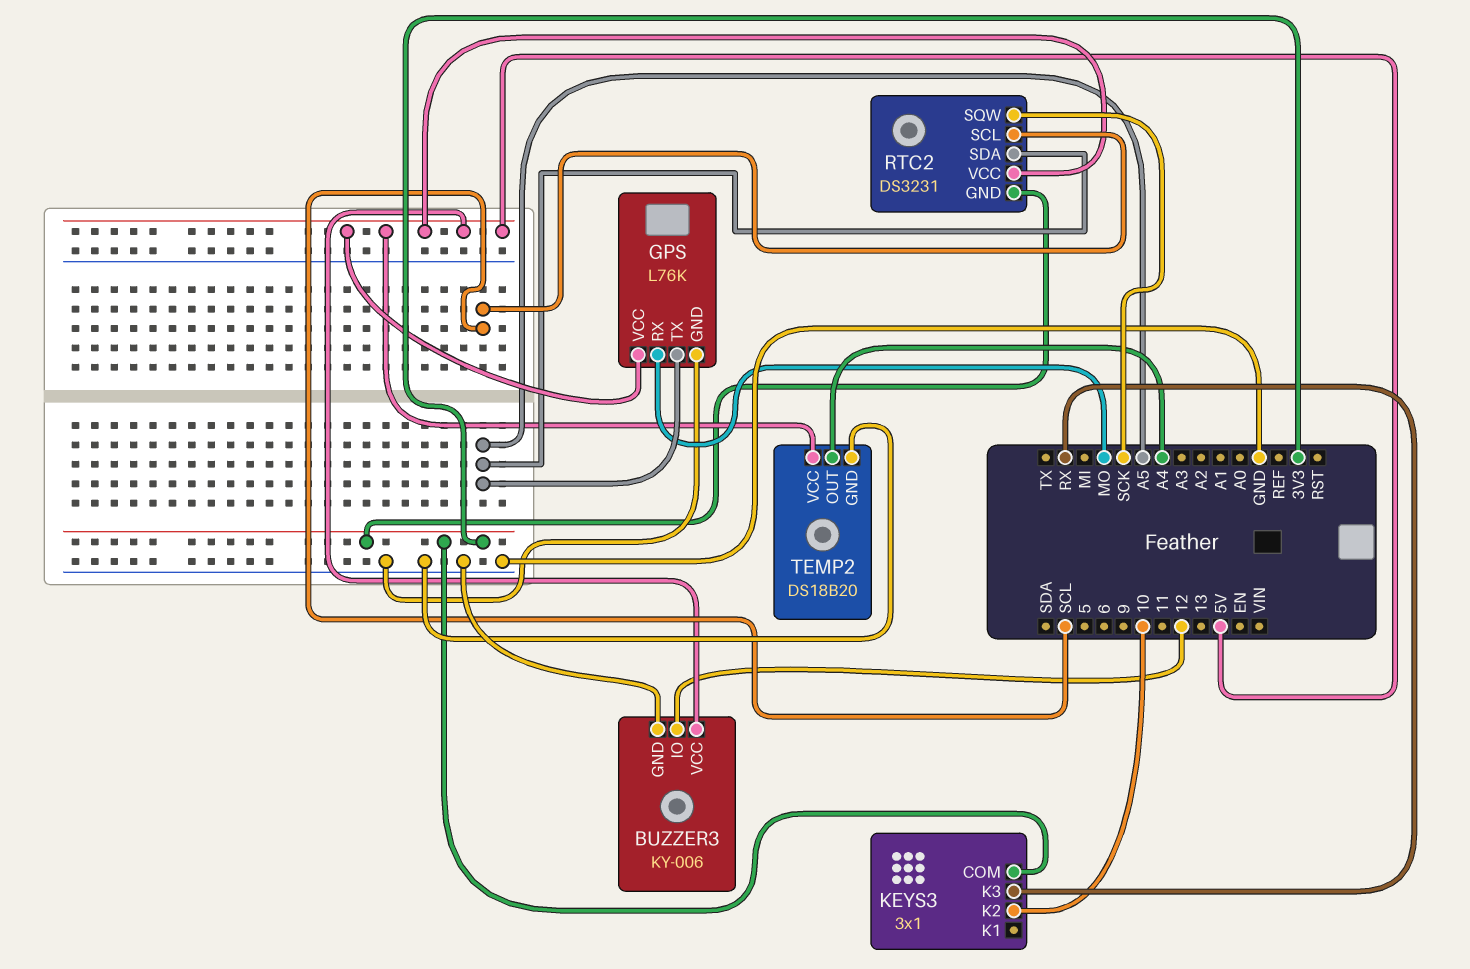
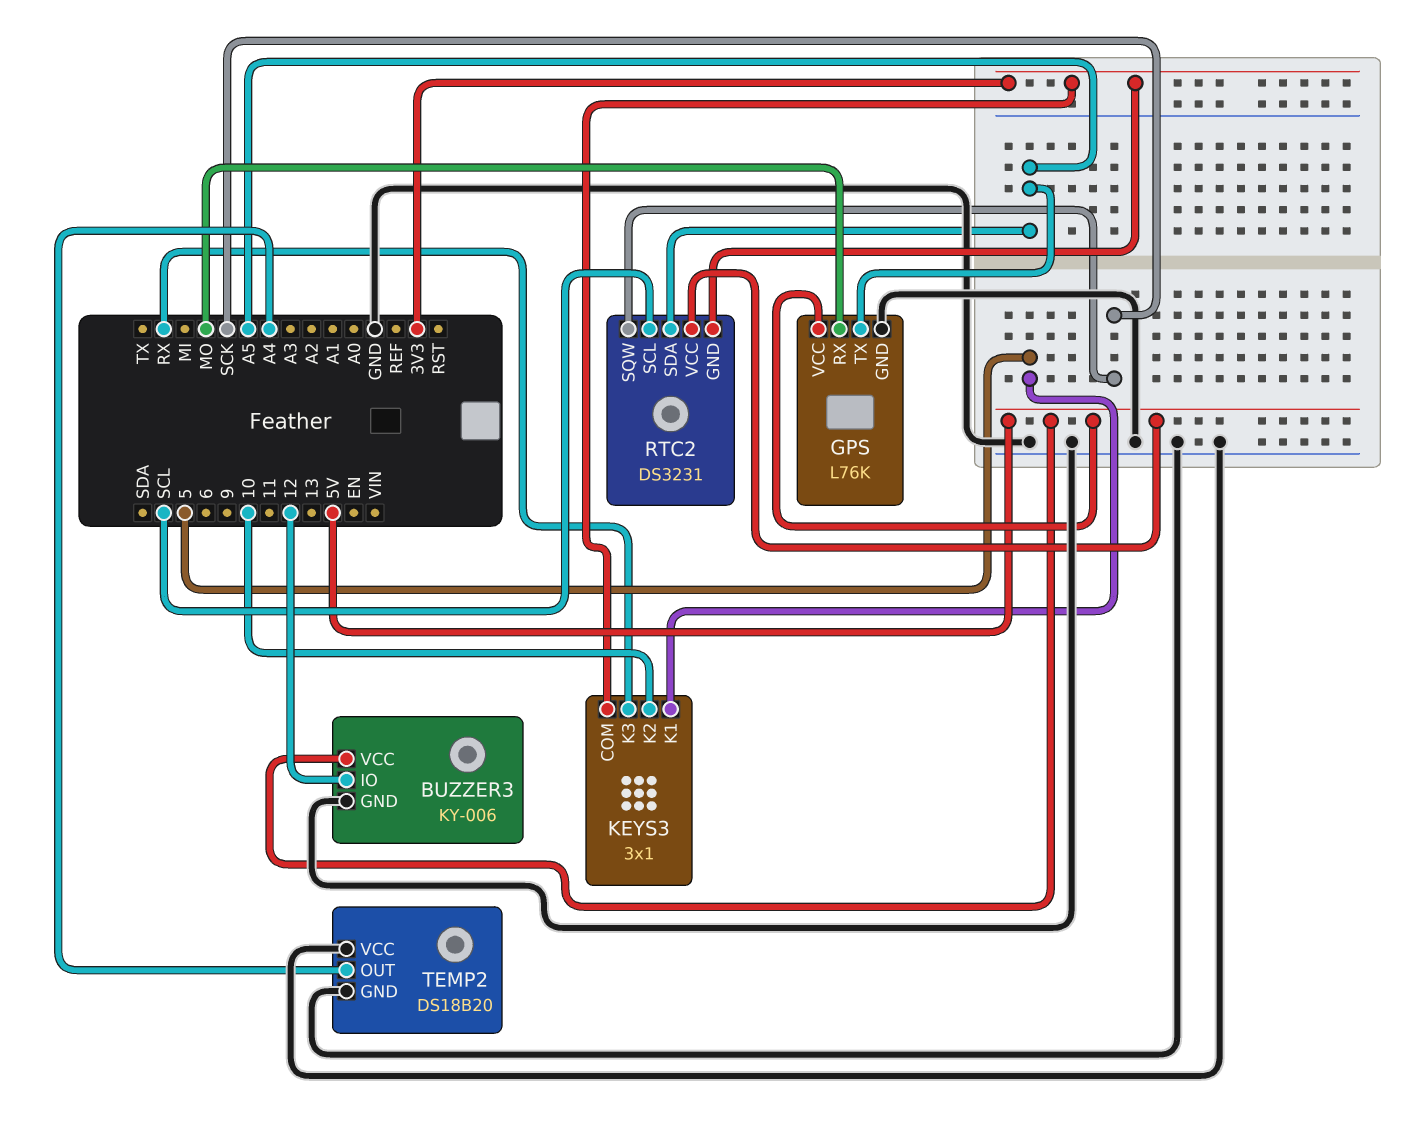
KEYS3 pin K1: none -> 5
TEMP2 pin VCC: 5V -> GND

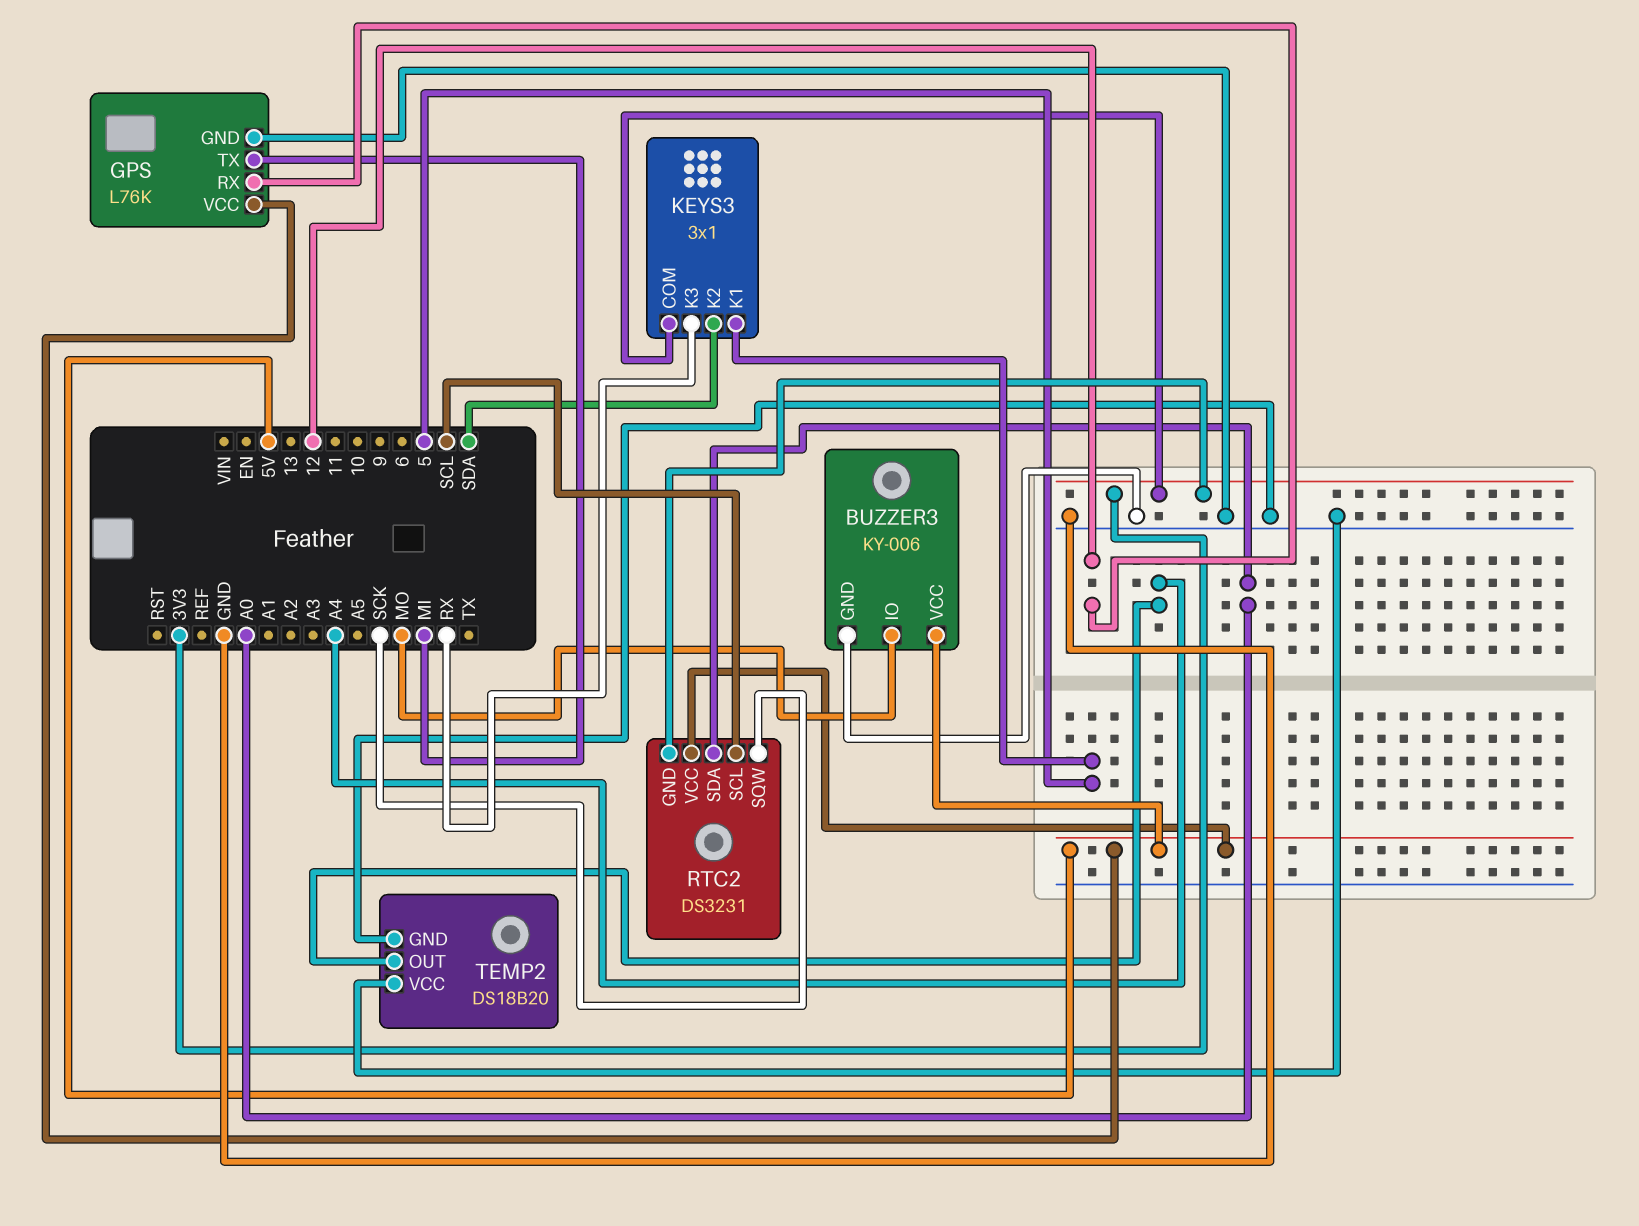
BUZZER3 pin IO: 12 -> MO
GPS pin RX: MO -> 12
GPS pin TX: A5 -> MI
KEYS3 pin K2: 10 -> SDA
RTC2 pin SDA: A5 -> A0

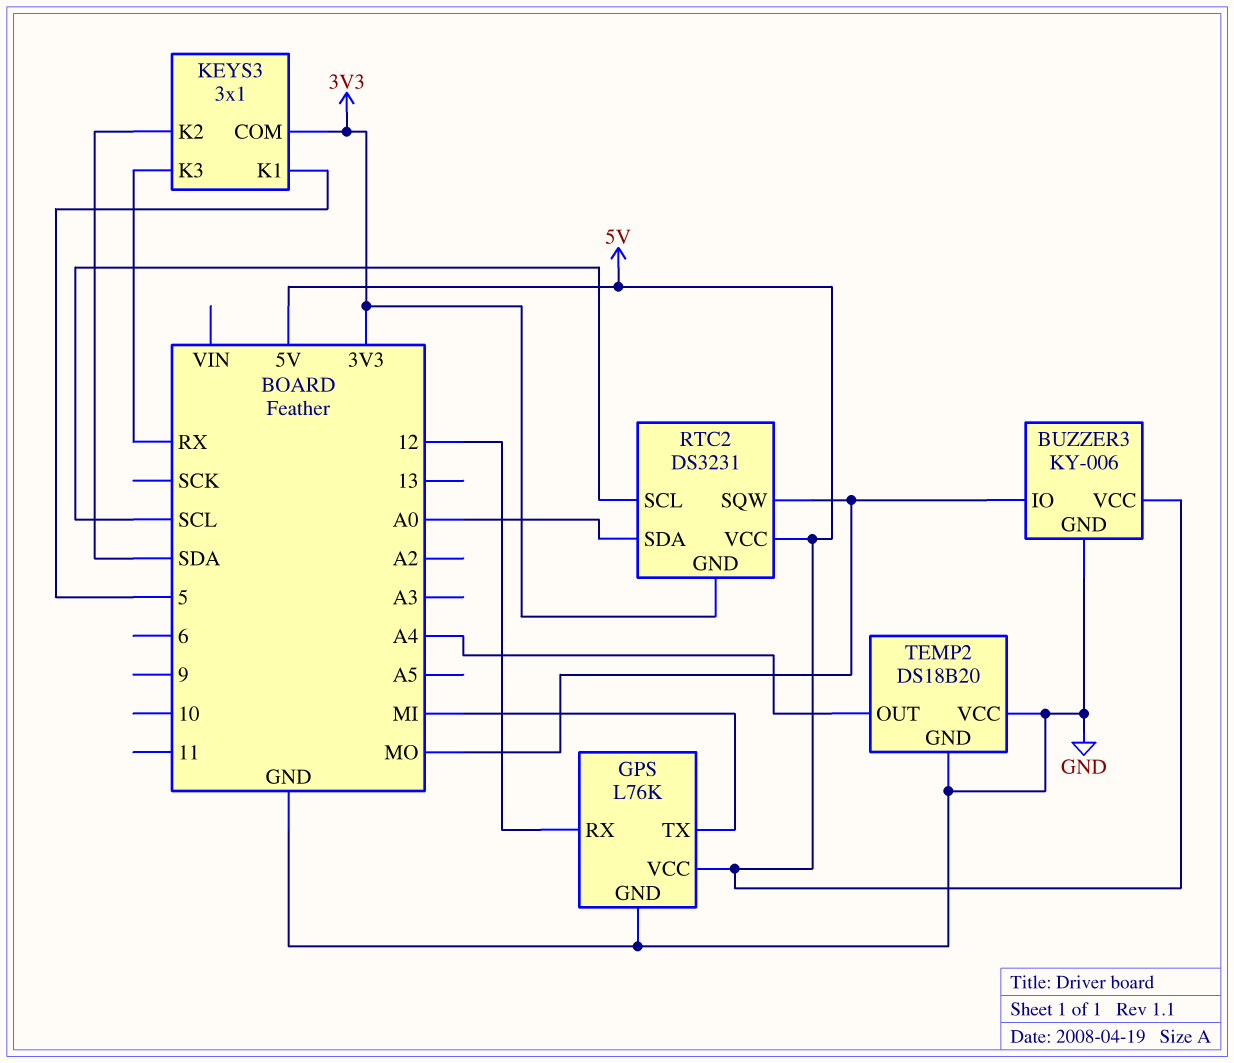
RTC2 pin SQW: SCK -> MO

